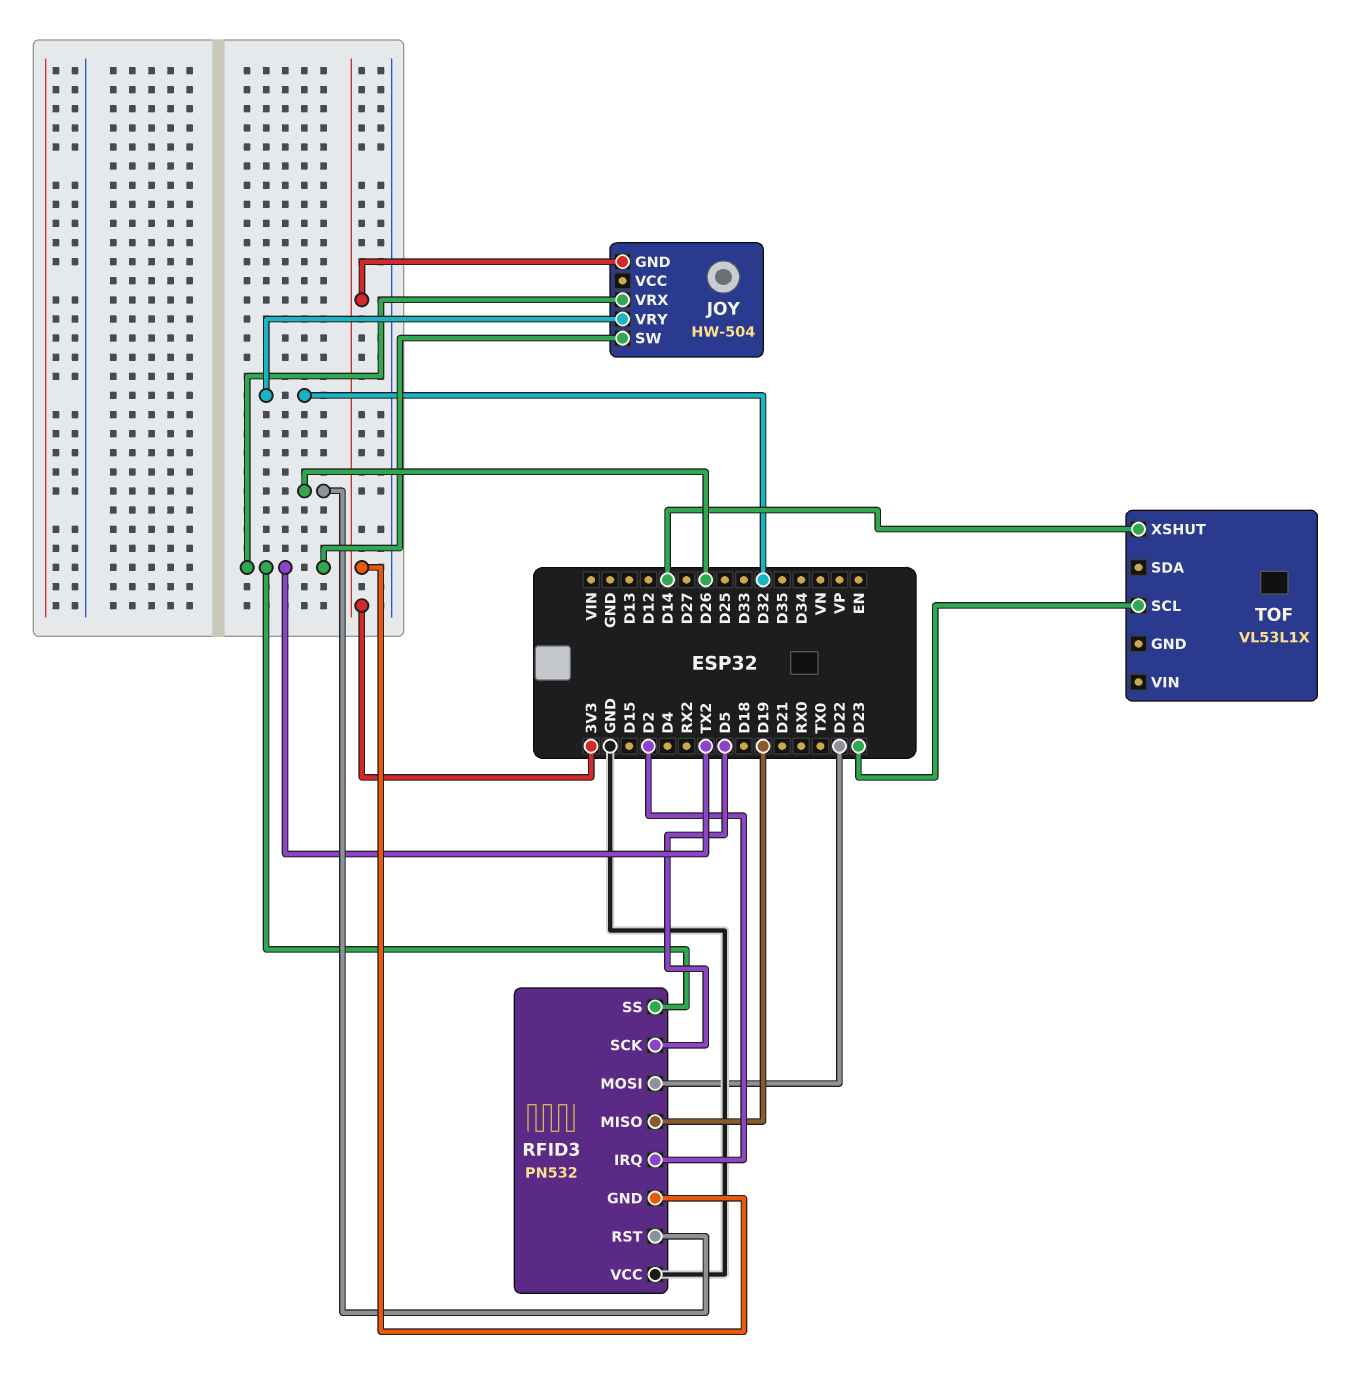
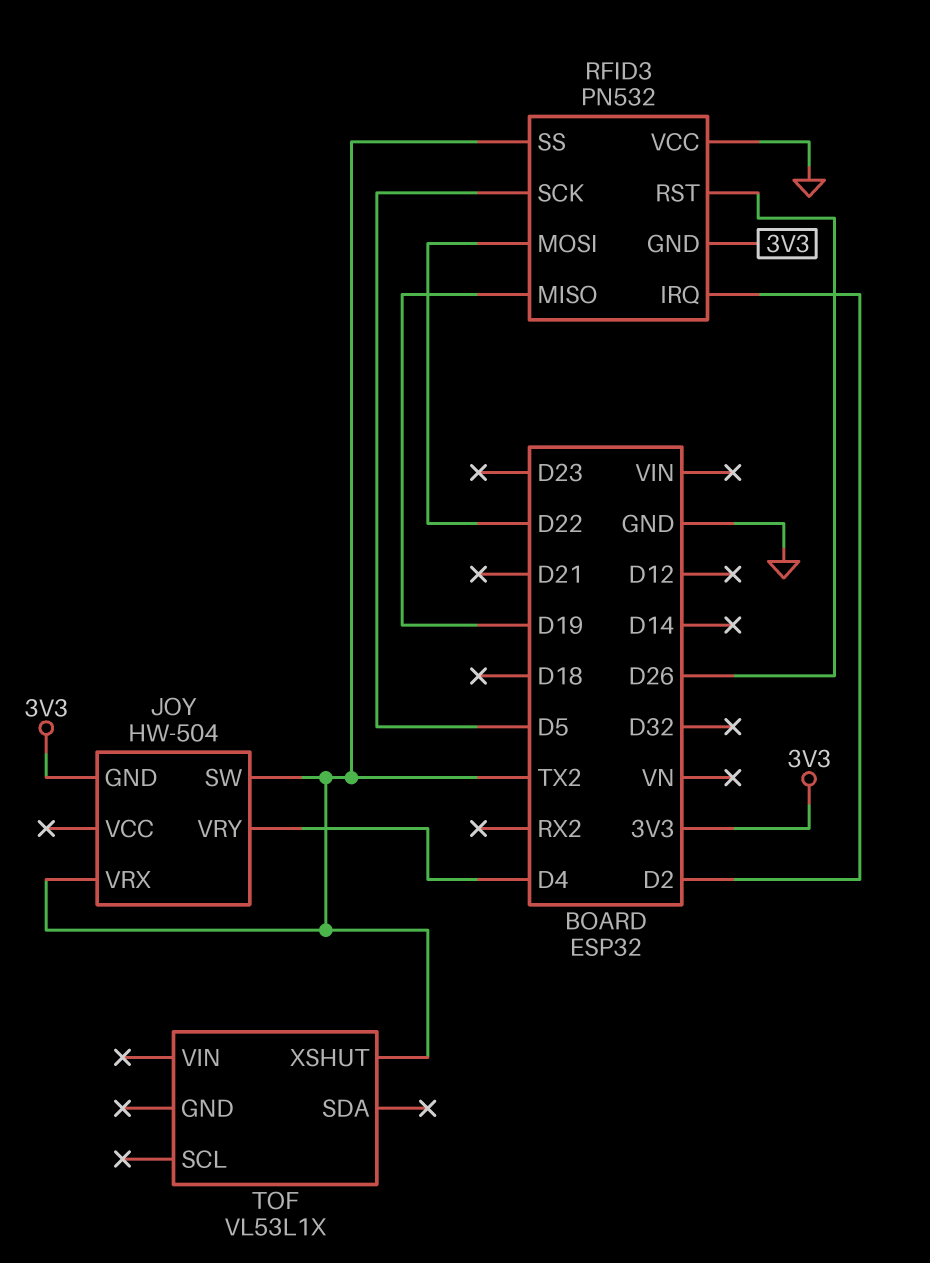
JOY pin VRY: D32 -> D4
TOF pin SCL: D23 -> none
TOF pin XSHUT: D14 -> TX2

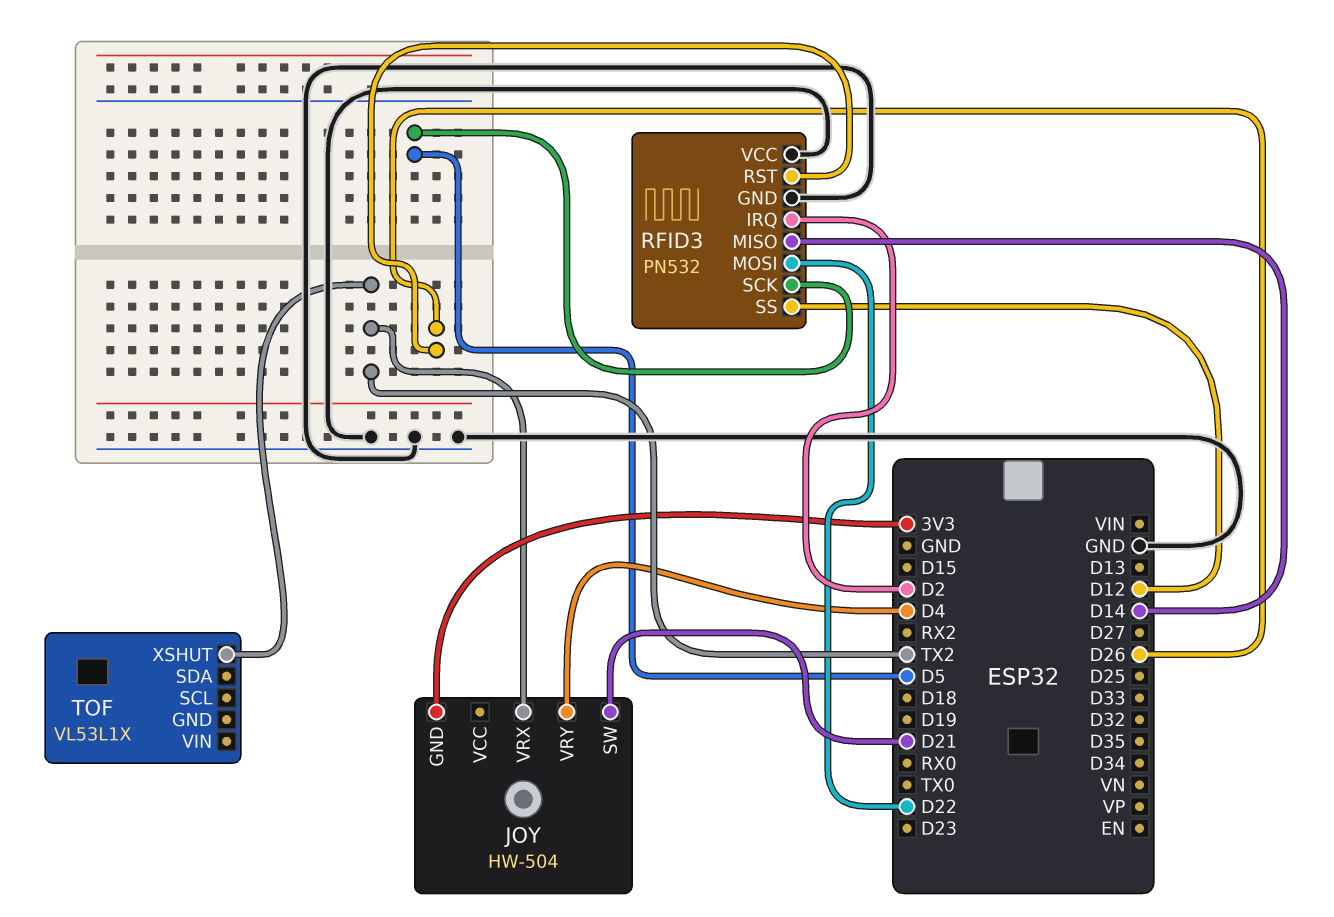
JOY pin SW: TX2 -> D21
RFID3 pin GND: 3V3 -> GND
RFID3 pin MISO: D19 -> D14
RFID3 pin SS: TX2 -> D12

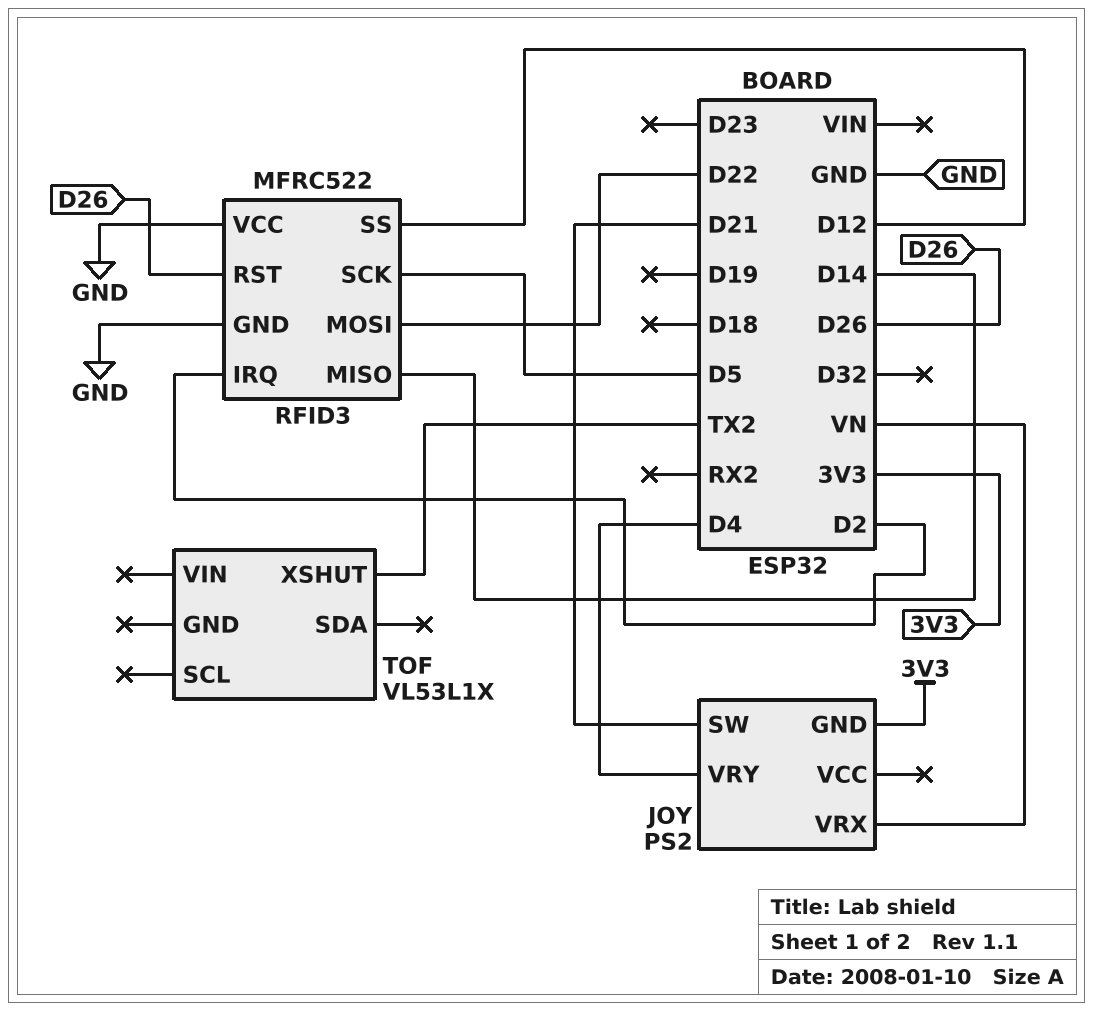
JOY: HW-504 -> PS2
JOY pin VRX: TX2 -> VN
RFID3: PN532 -> MFRC522

